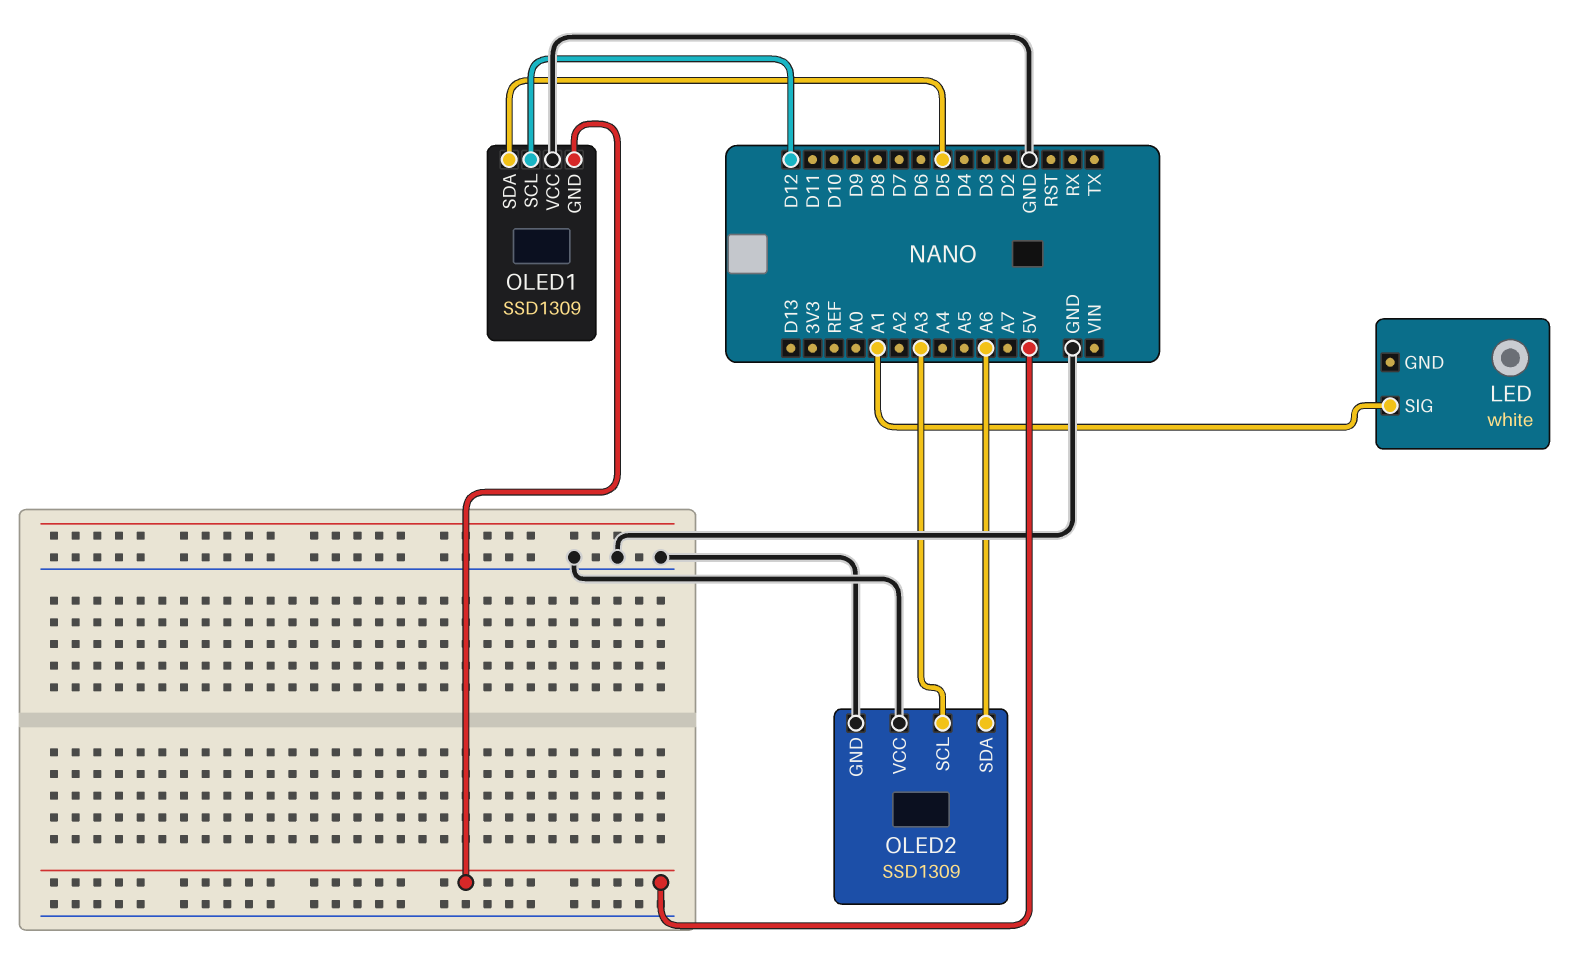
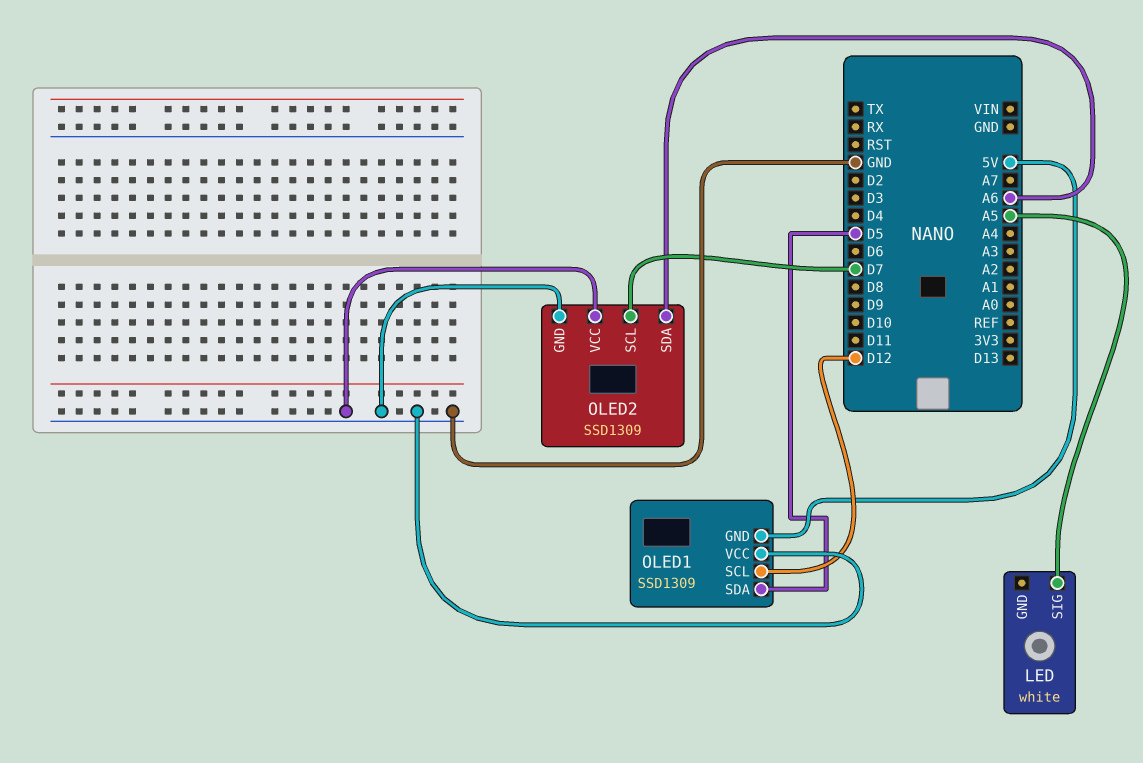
LED pin SIG: A1 -> A5
OLED2 pin SCL: A3 -> D7

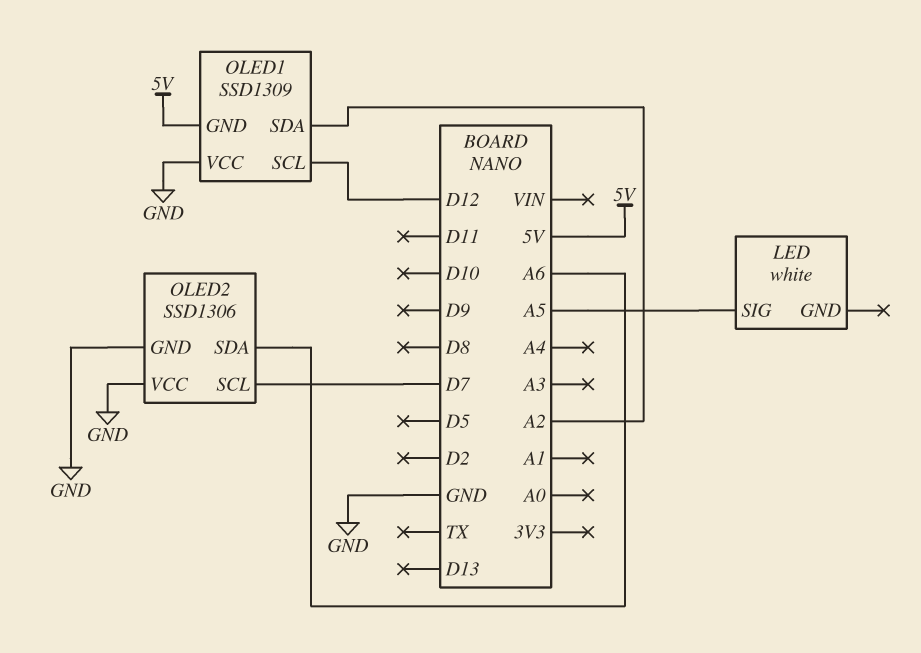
OLED1 pin SDA: D5 -> A2
OLED2: SSD1309 -> SSD1306

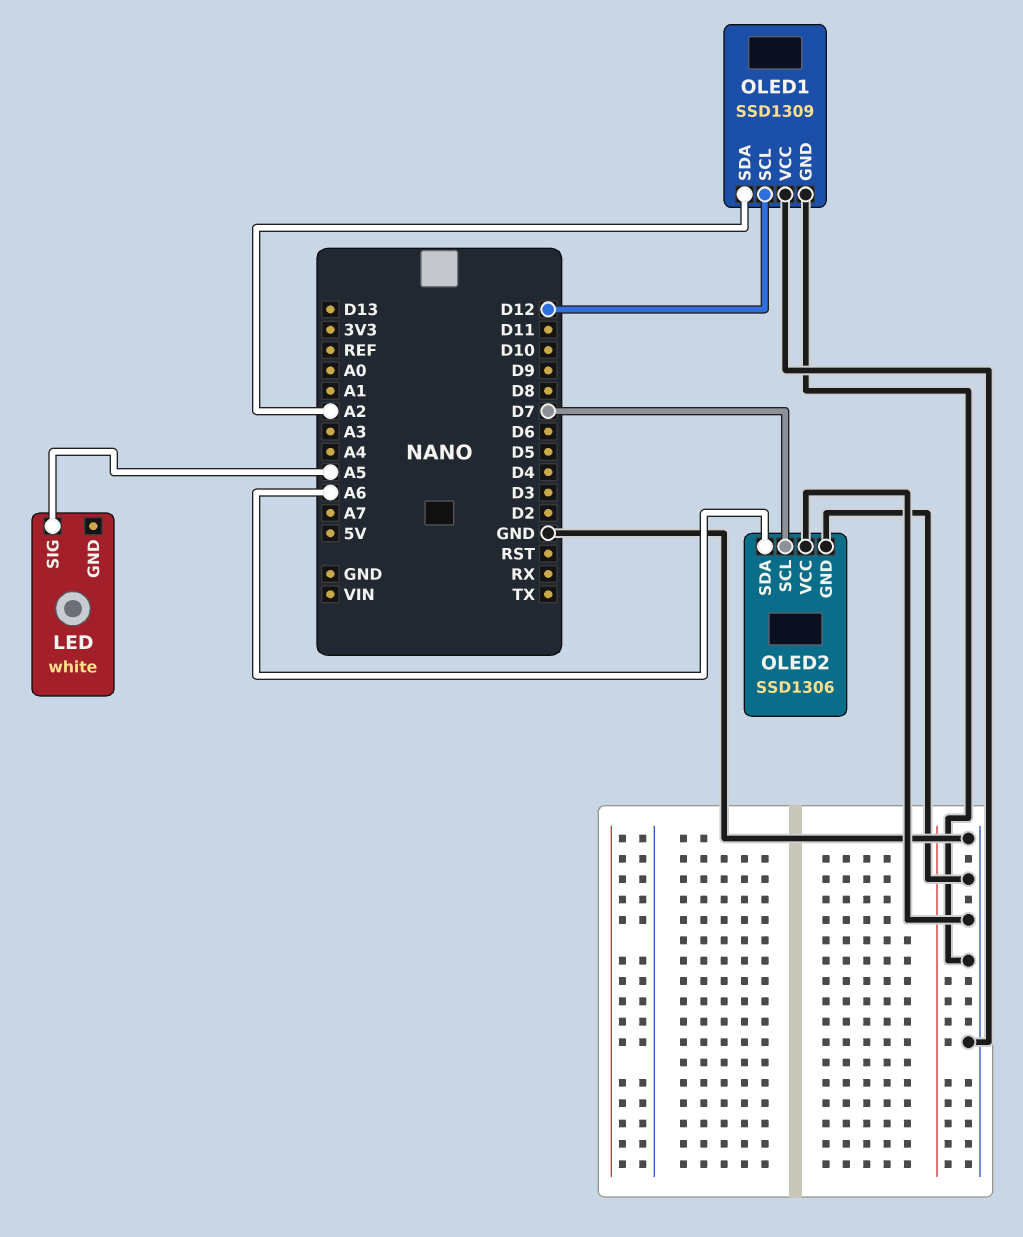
OLED1 pin GND: 5V -> GND

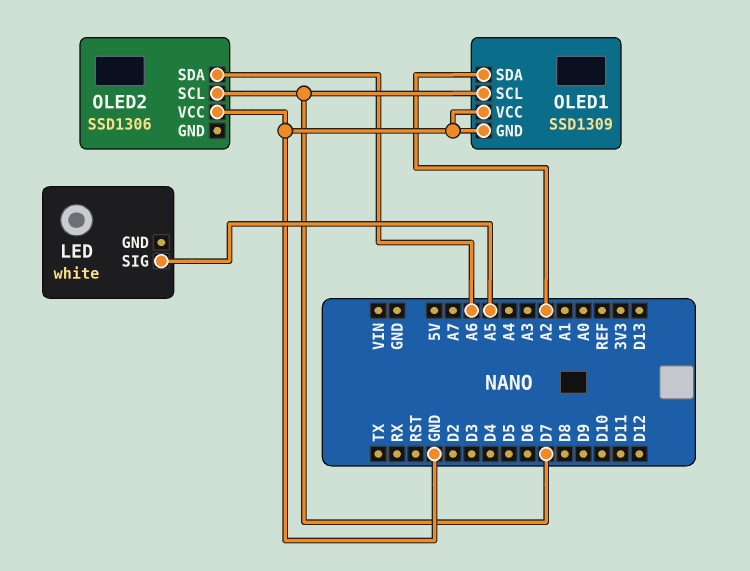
OLED1 pin SCL: D12 -> D7
OLED2 pin GND: GND -> none

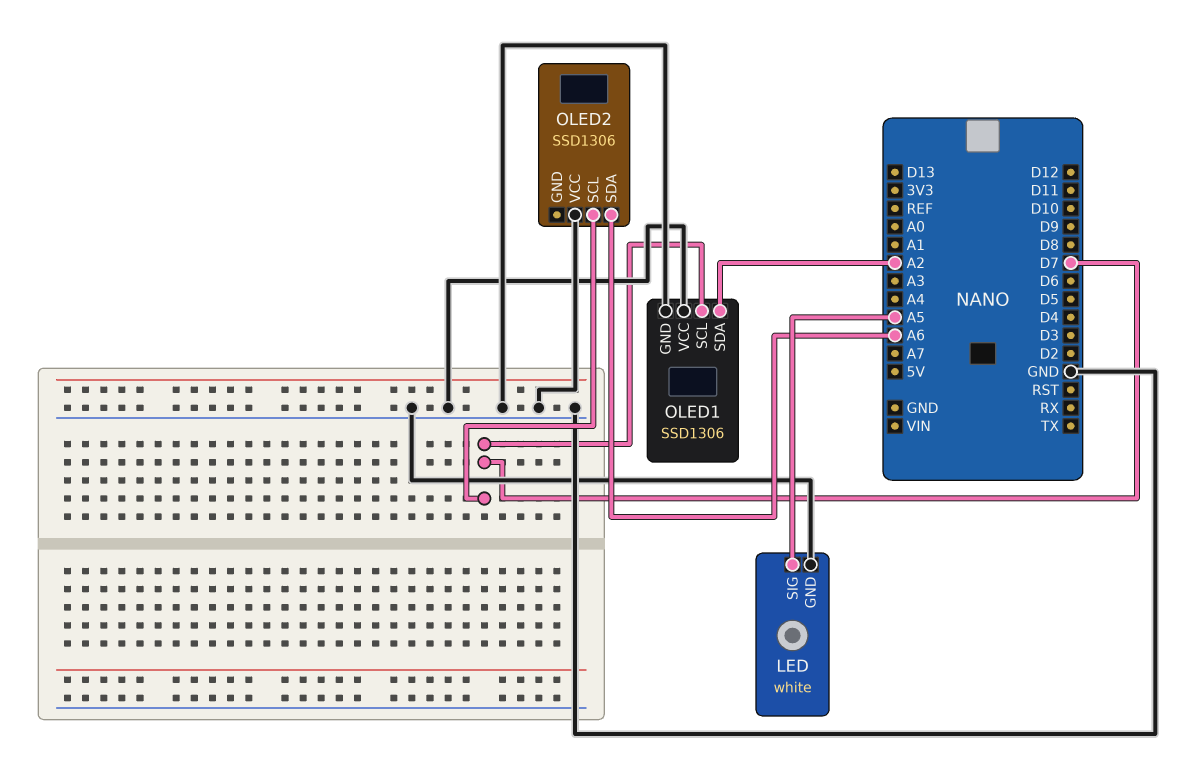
LED pin GND: none -> GND
OLED1: SSD1309 -> SSD1306

